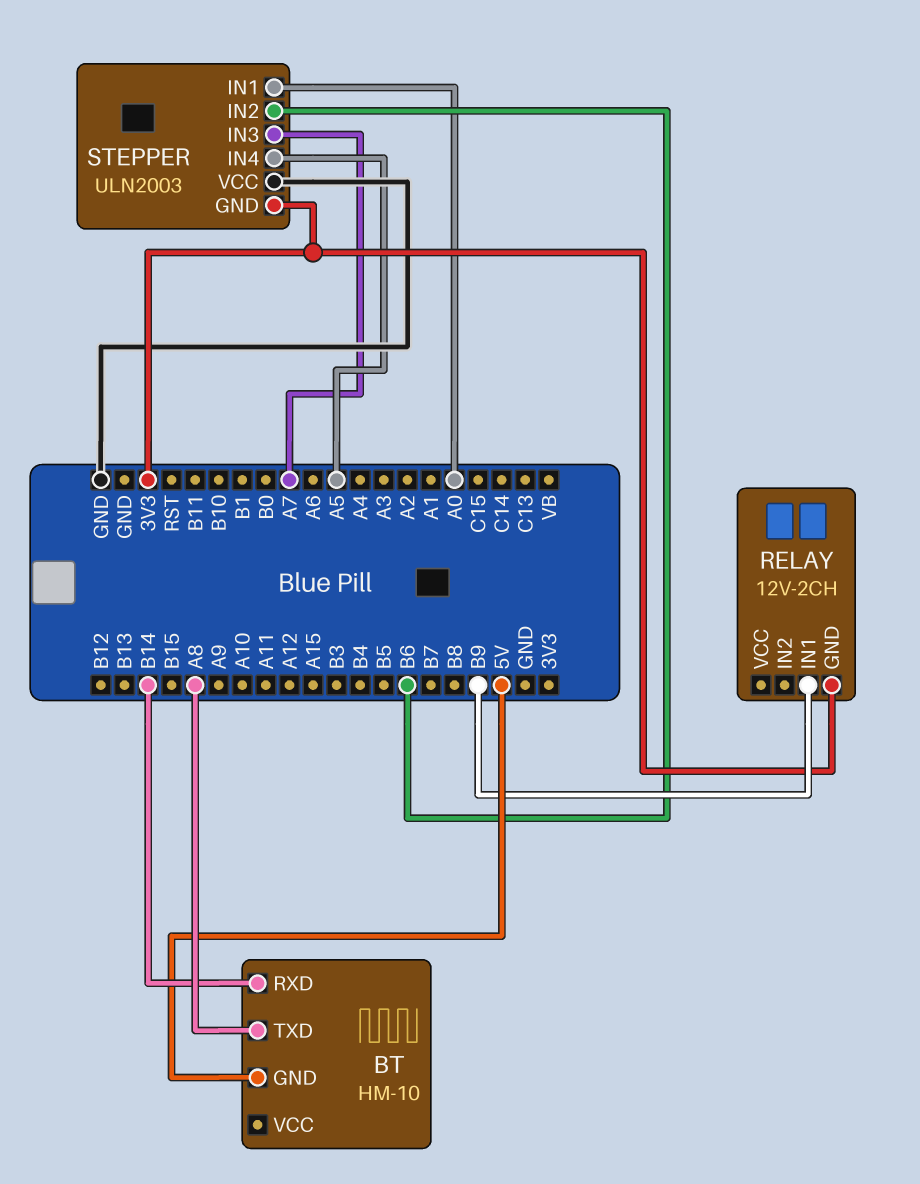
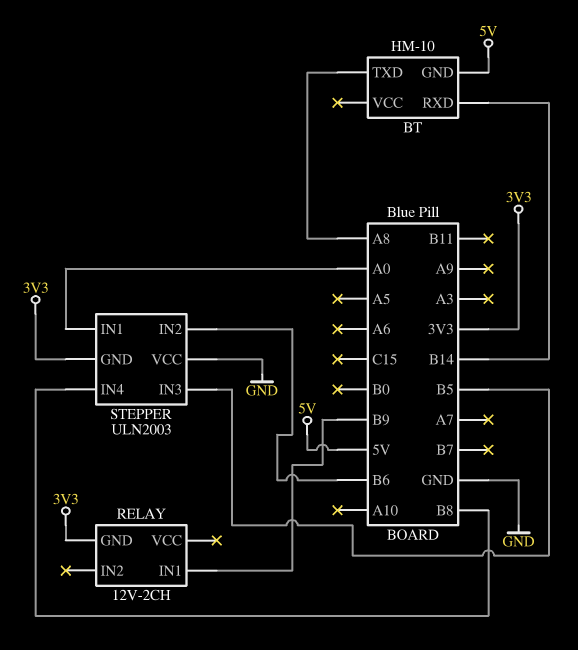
STEPPER pin IN3: A7 -> B5
STEPPER pin IN4: A5 -> B8

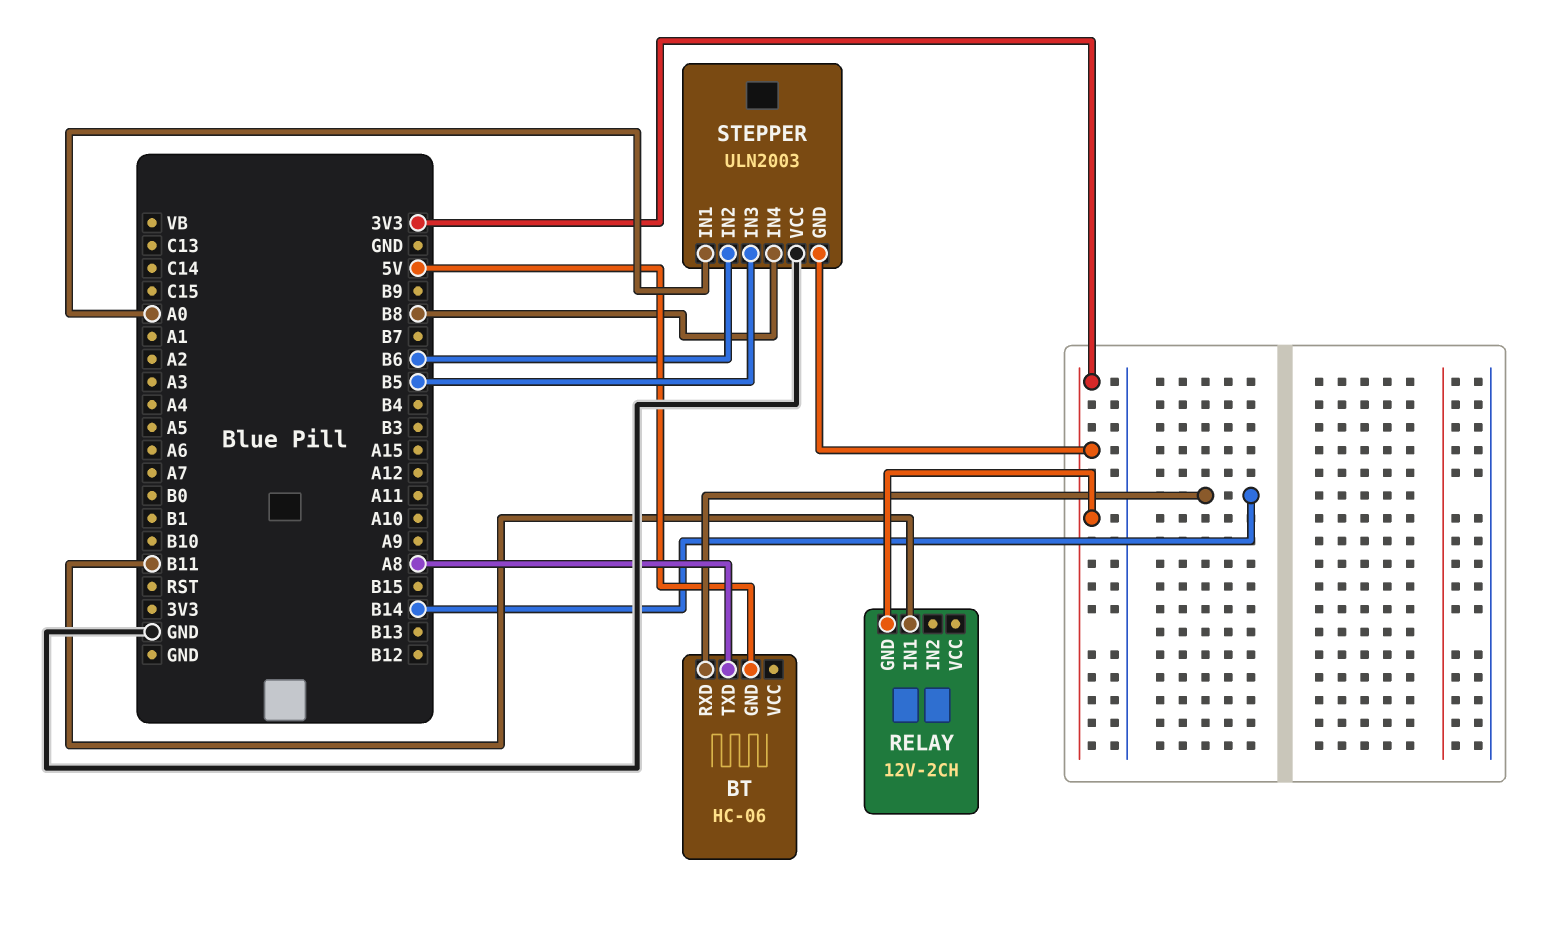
BT: HM-10 -> HC-06
RELAY pin IN1: B9 -> B11

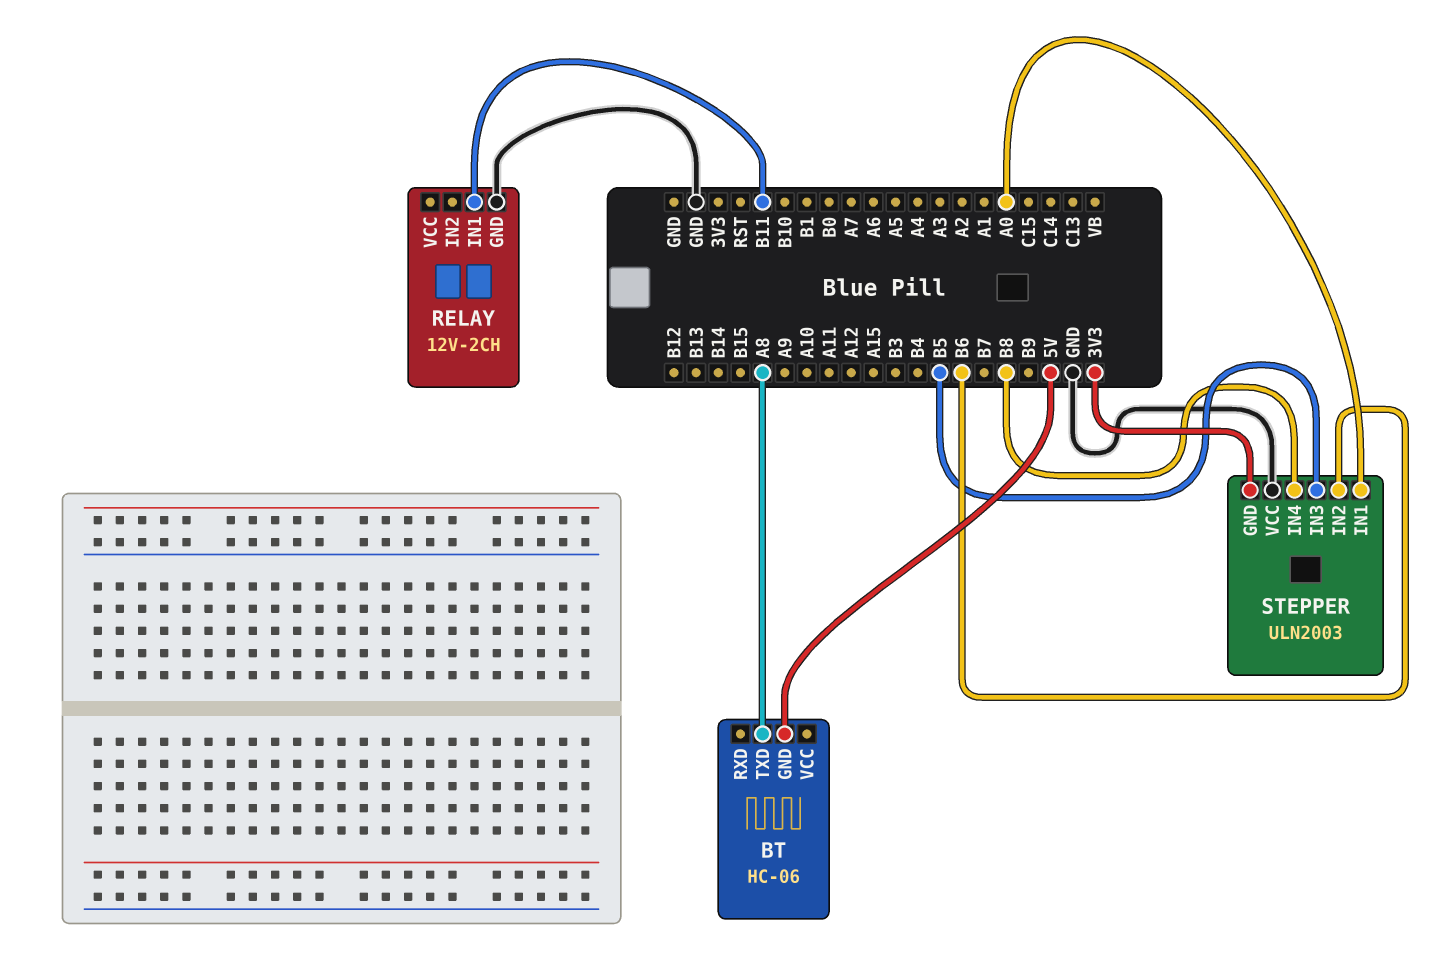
BT pin RXD: B14 -> none
RELAY pin GND: 3V3 -> GND

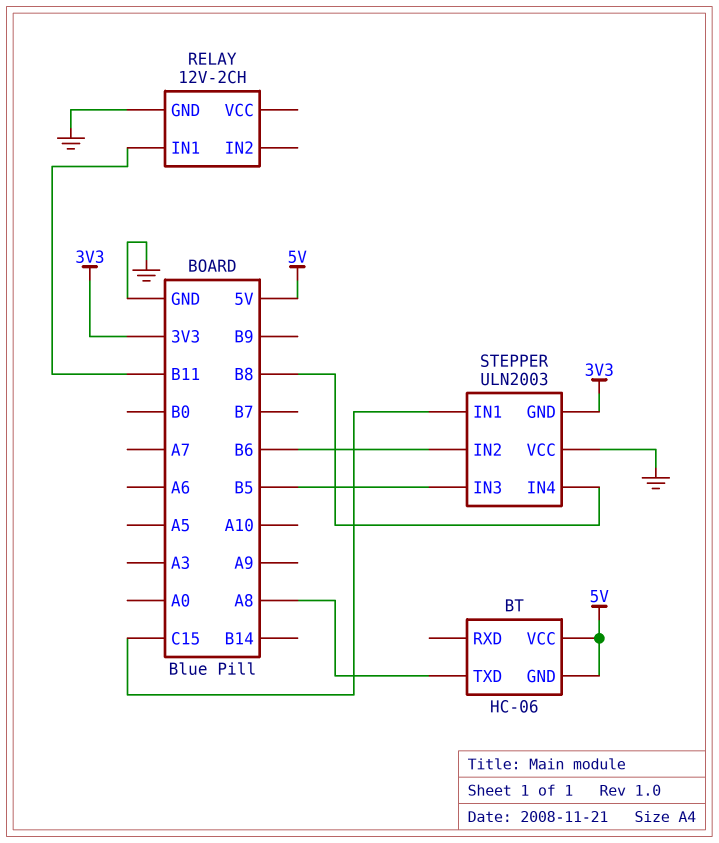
BT pin VCC: none -> 5V
STEPPER pin IN1: A0 -> C15

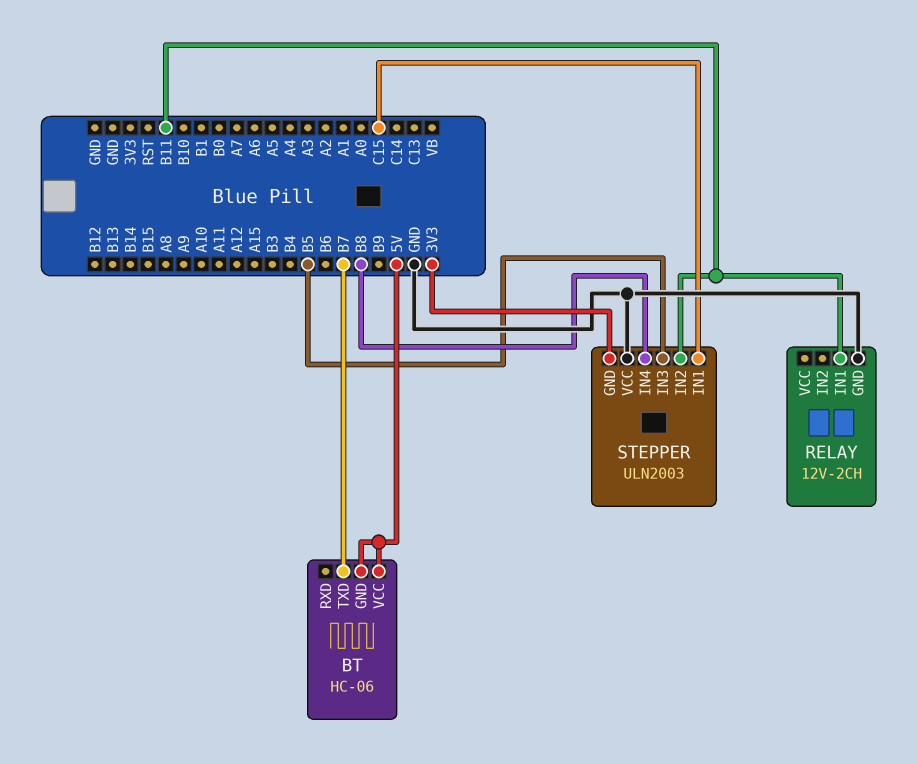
BT pin TXD: A8 -> B7
STEPPER pin IN2: B6 -> B11

